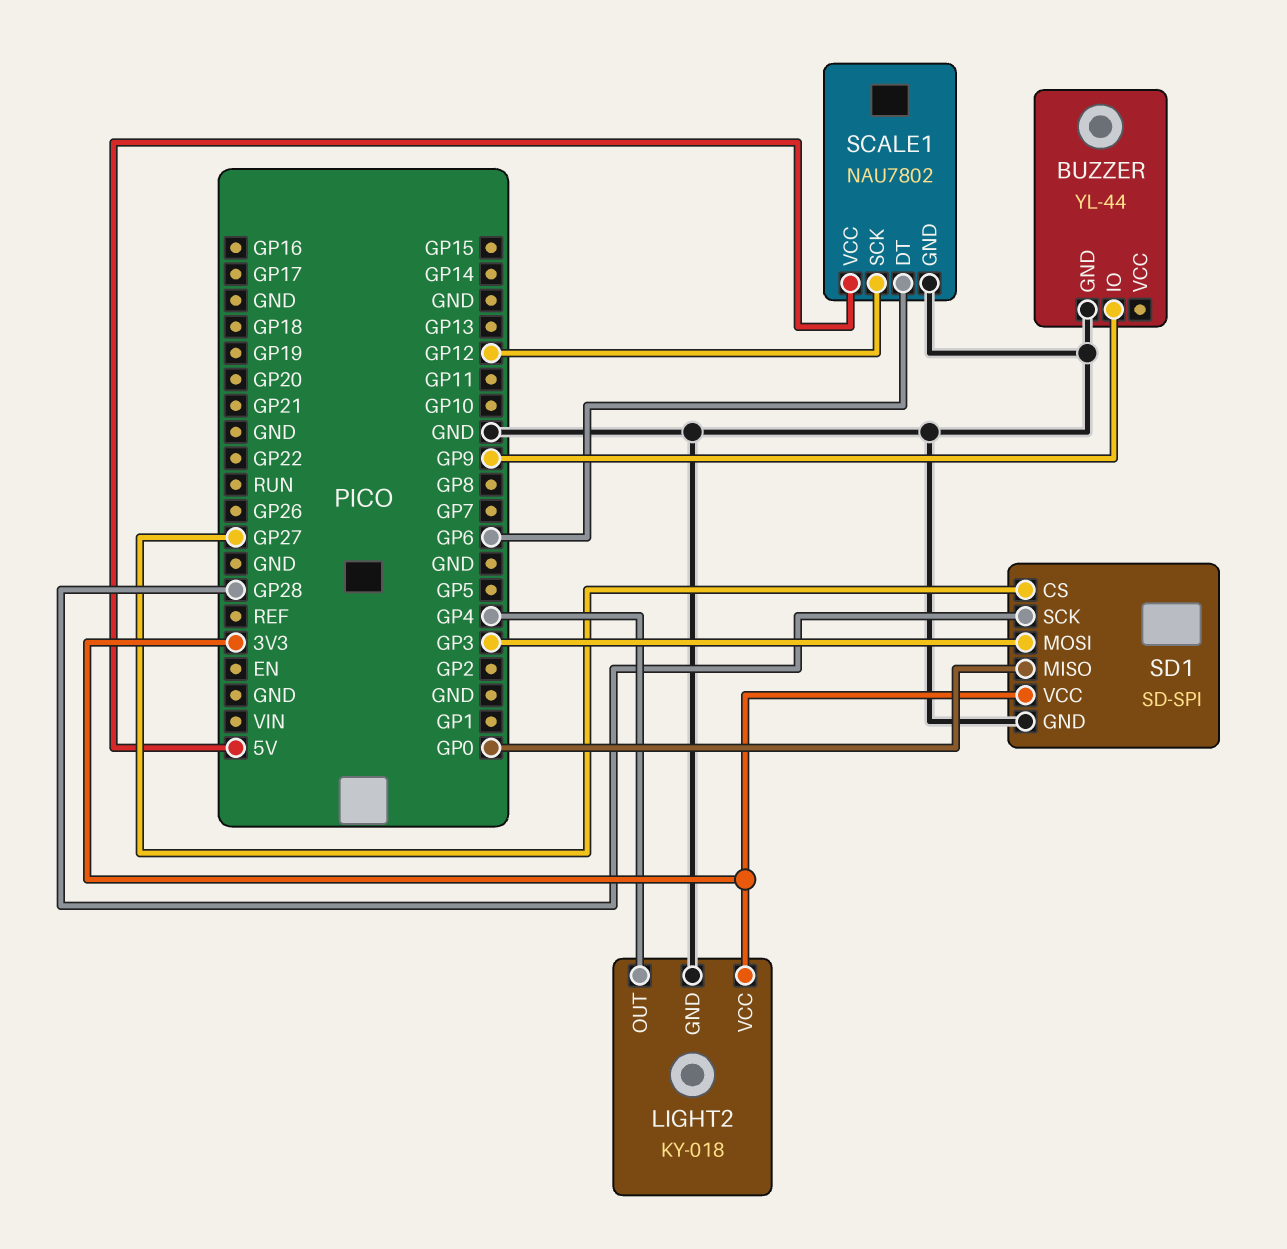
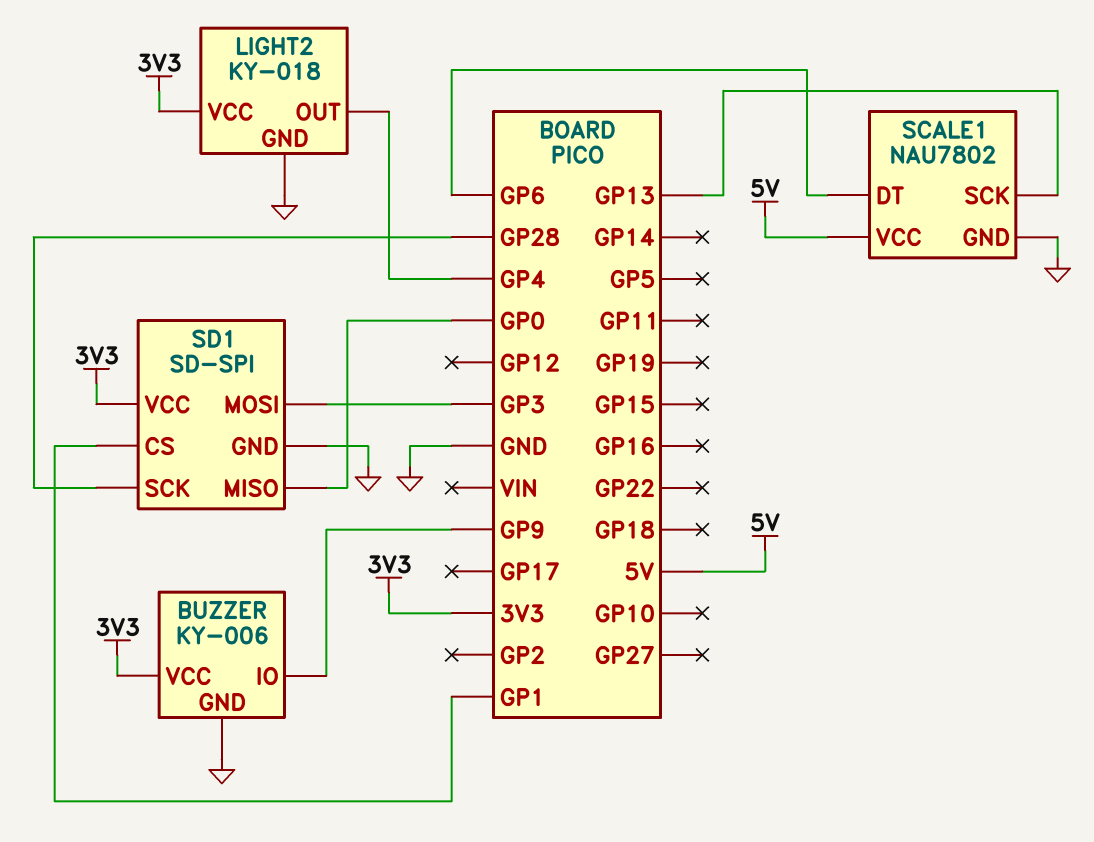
BUZZER: YL-44 -> KY-006
BUZZER pin VCC: none -> 3V3
SCALE1 pin SCK: GP12 -> GP13
SD1 pin CS: GP27 -> GP1

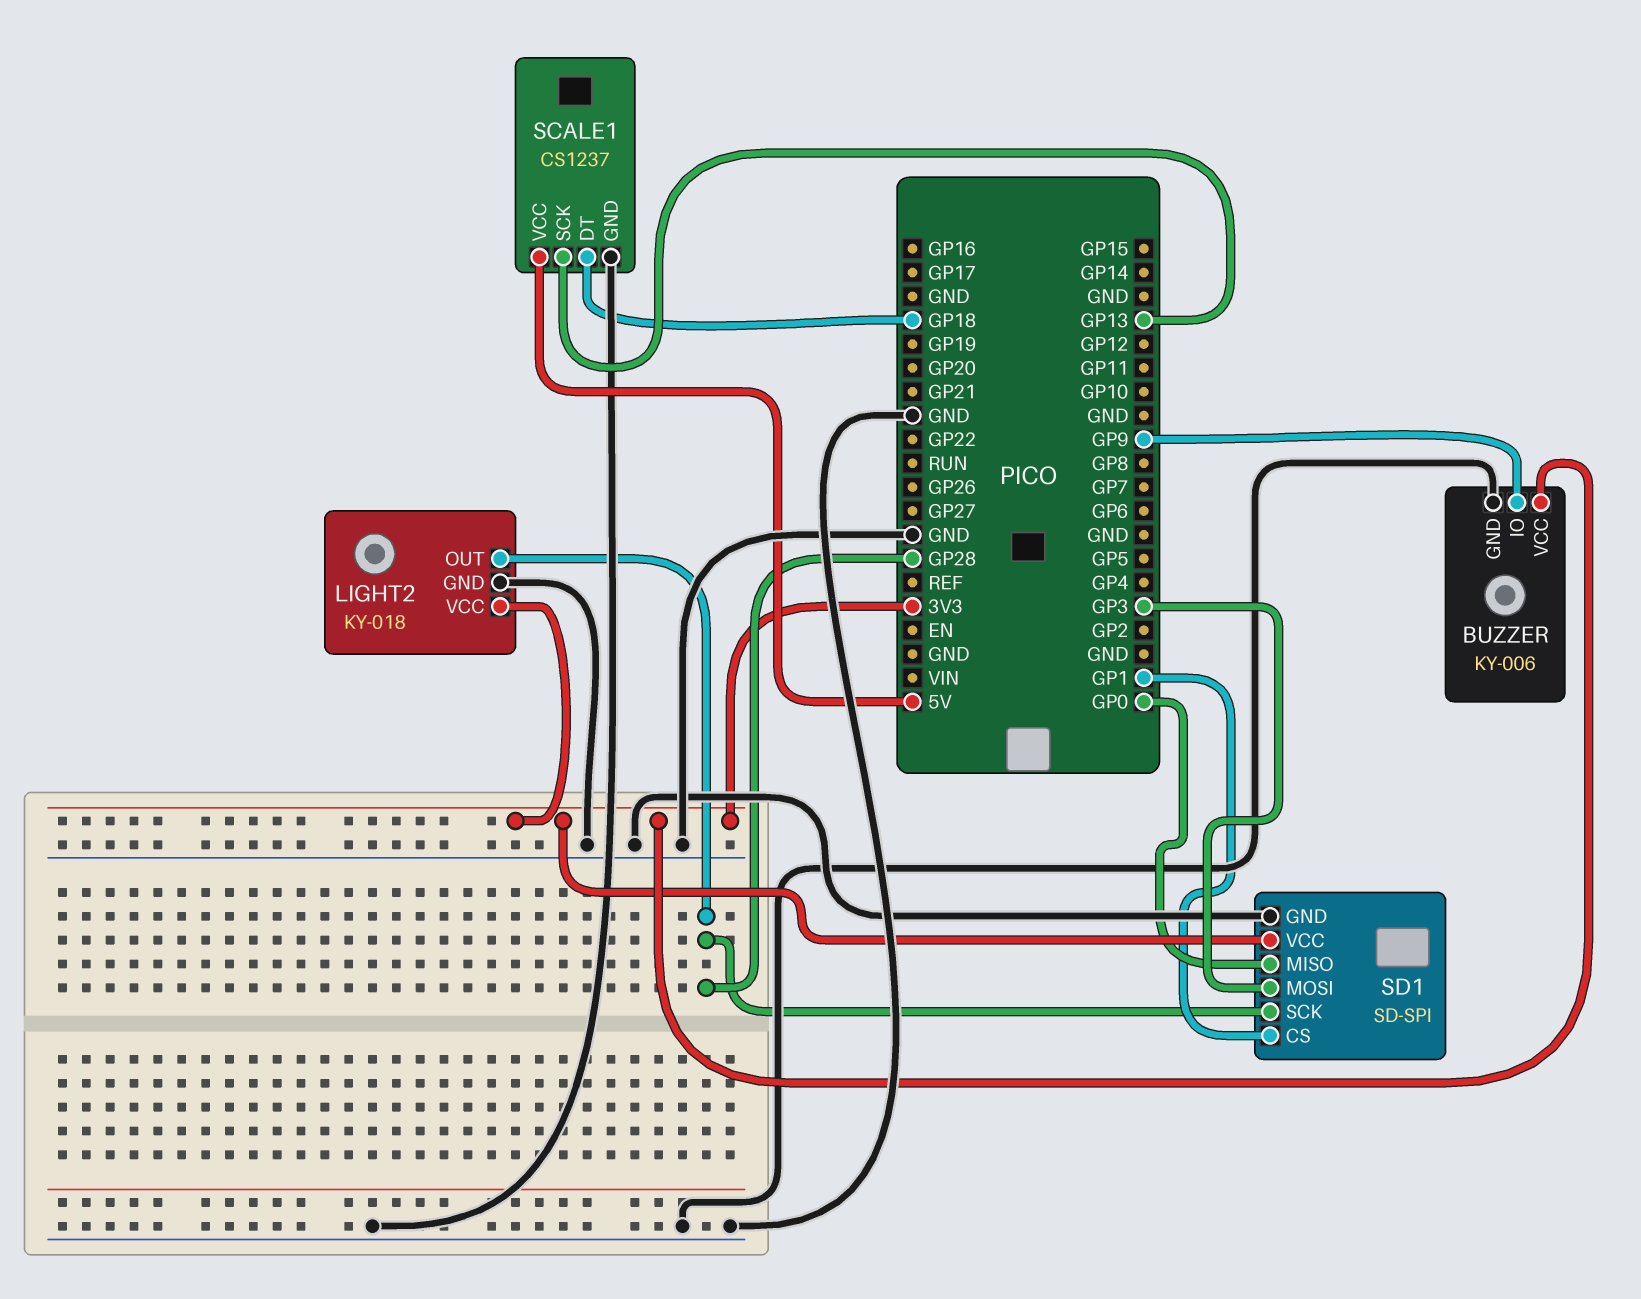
LIGHT2 pin OUT: GP4 -> GP28
SCALE1: NAU7802 -> CS1237
SCALE1 pin DT: GP6 -> GP18

